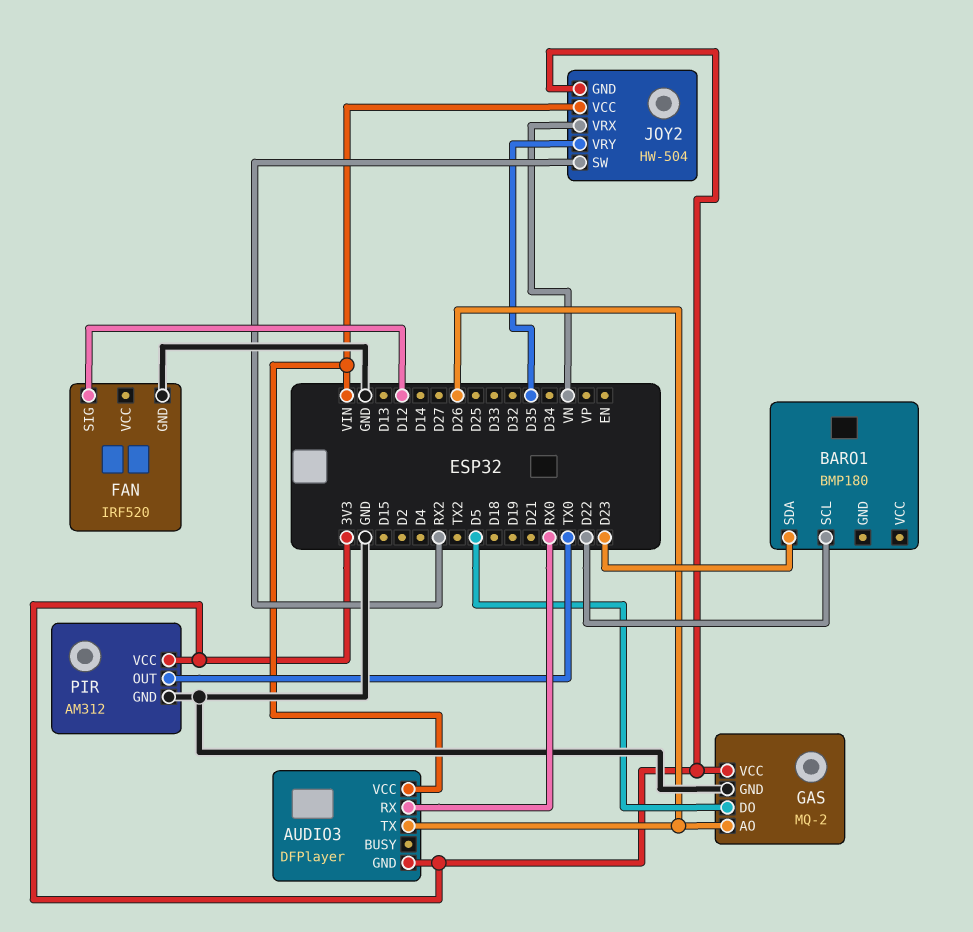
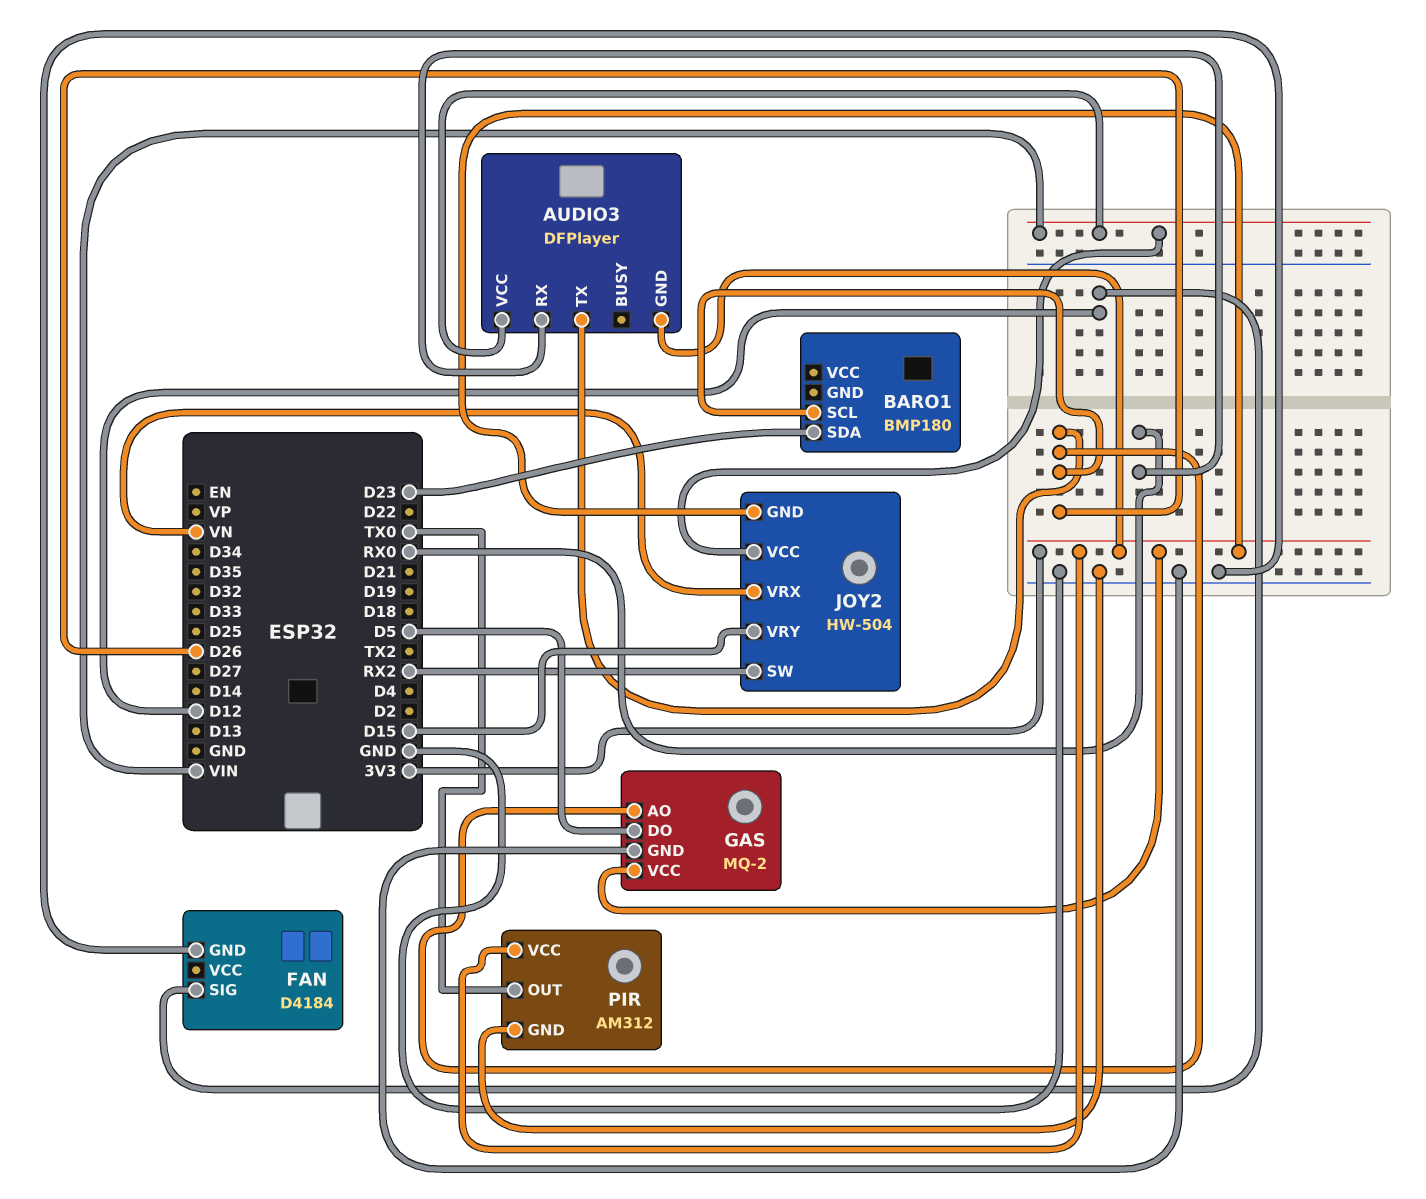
BARO1 pin SCL: D22 -> D26
FAN: IRF520 -> D4184
JOY2 pin VRY: D35 -> D15

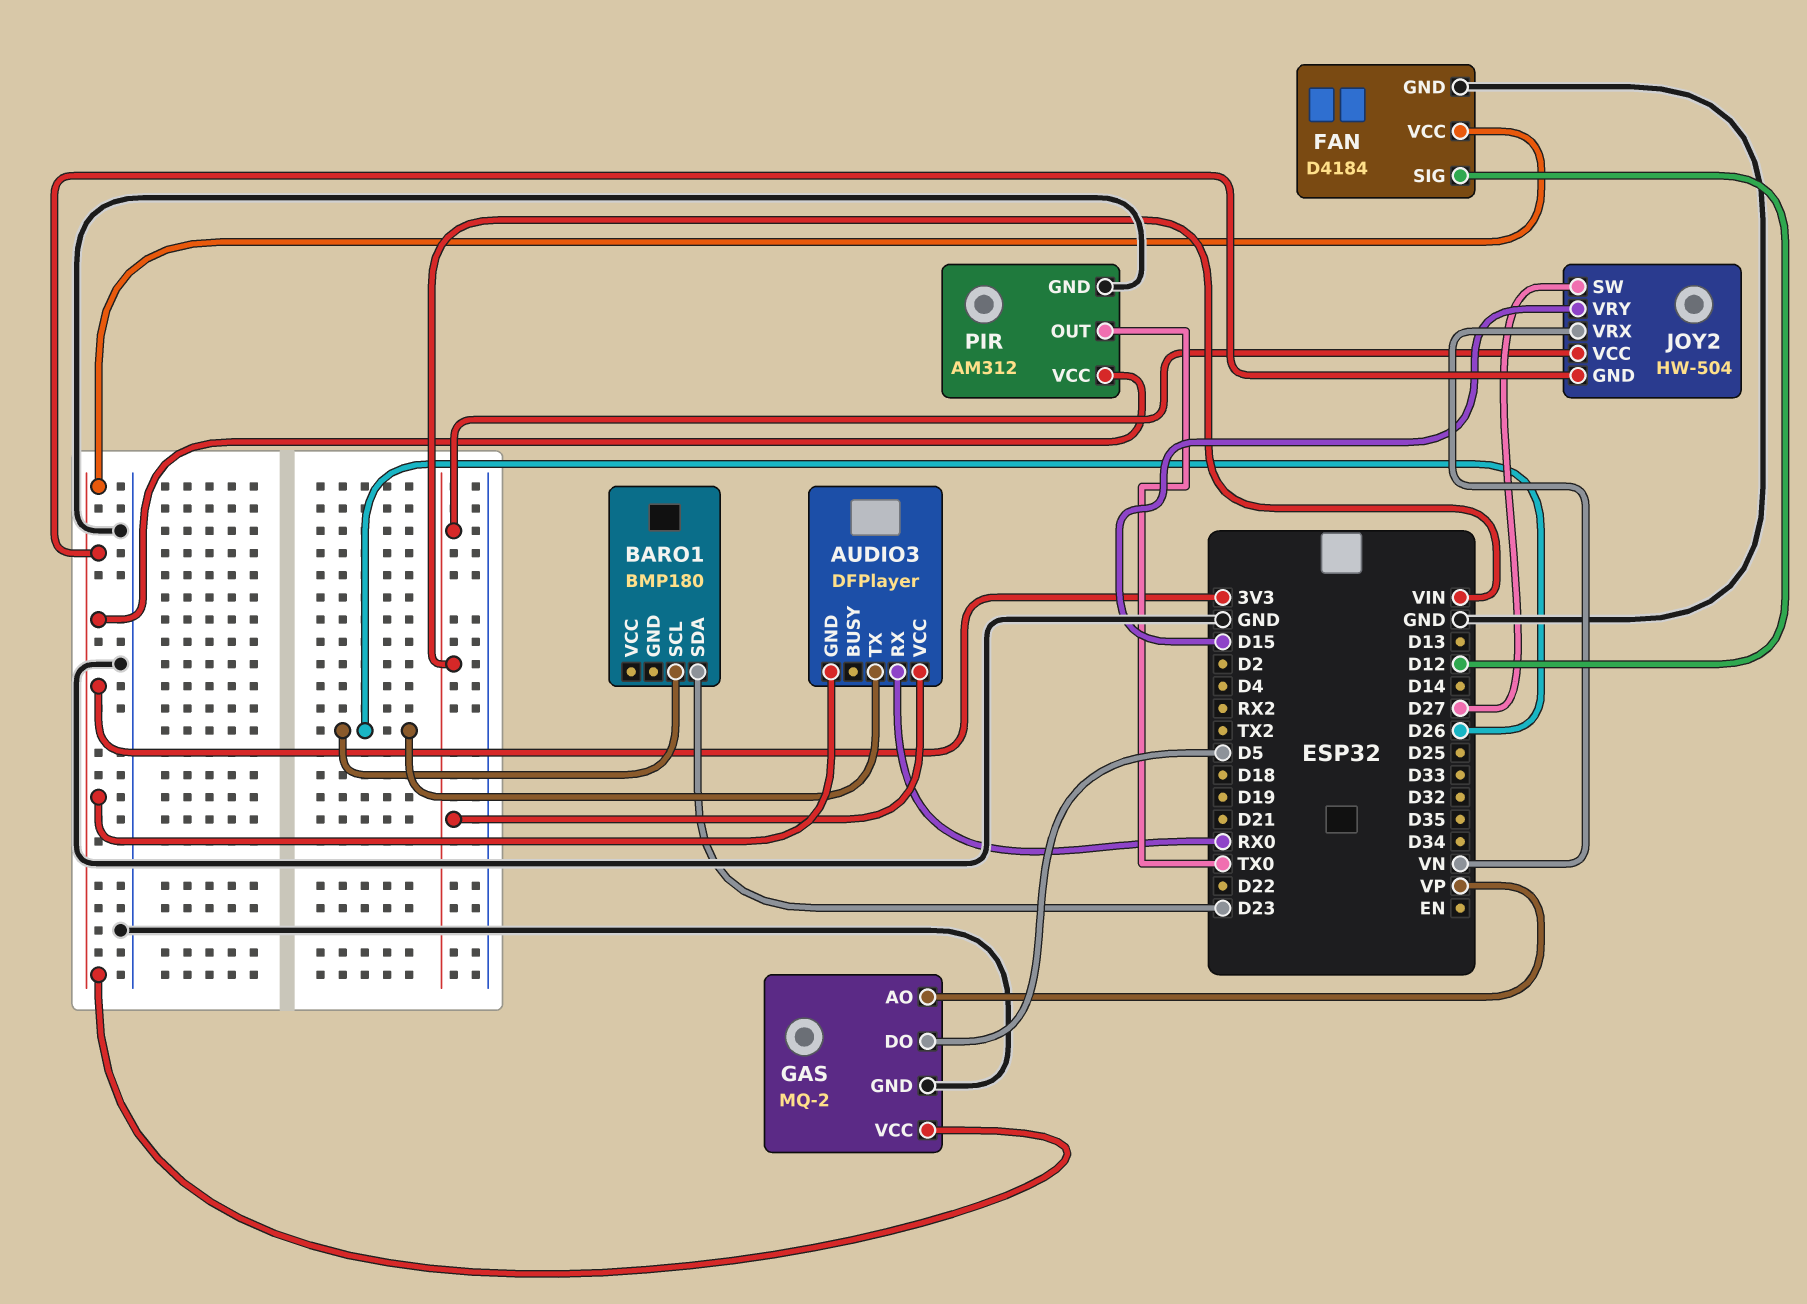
FAN pin VCC: none -> 3V3
GAS pin AO: D26 -> VP
JOY2 pin SW: RX2 -> D27

